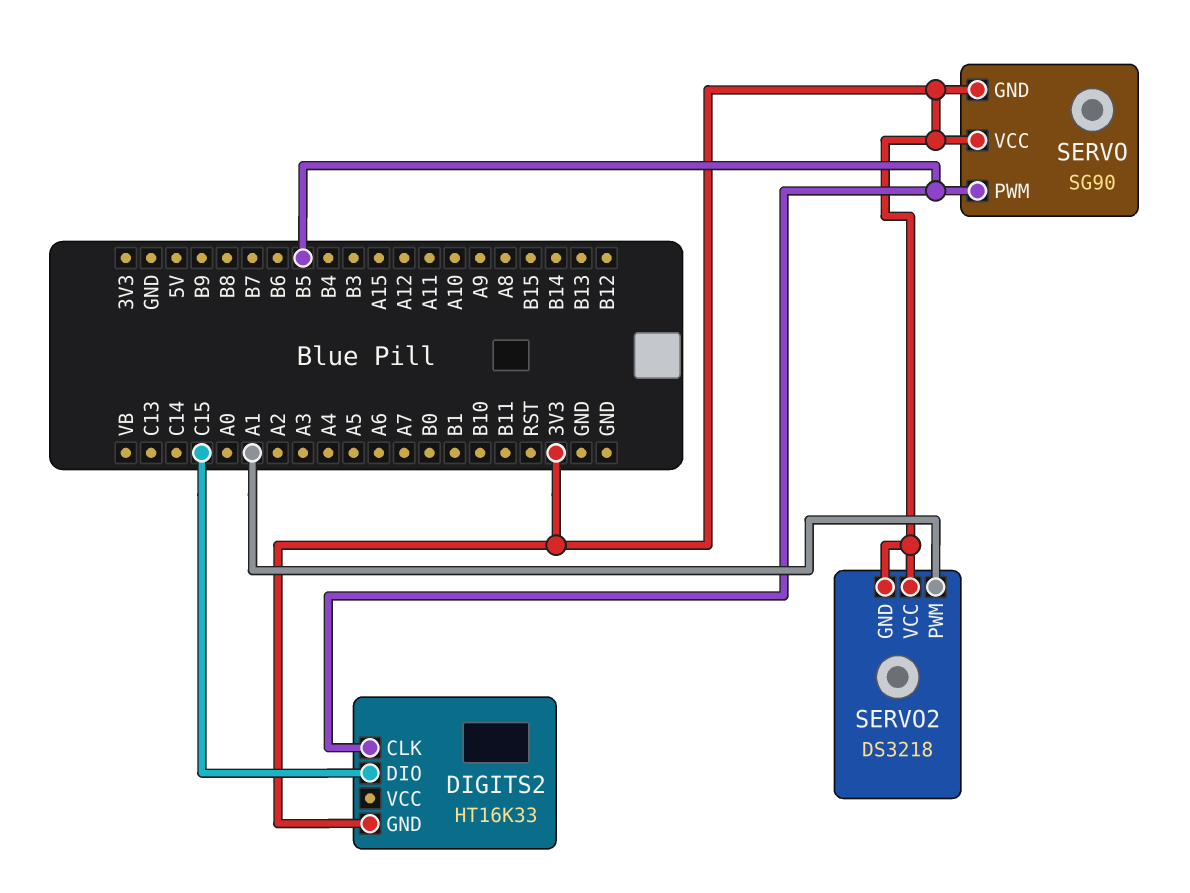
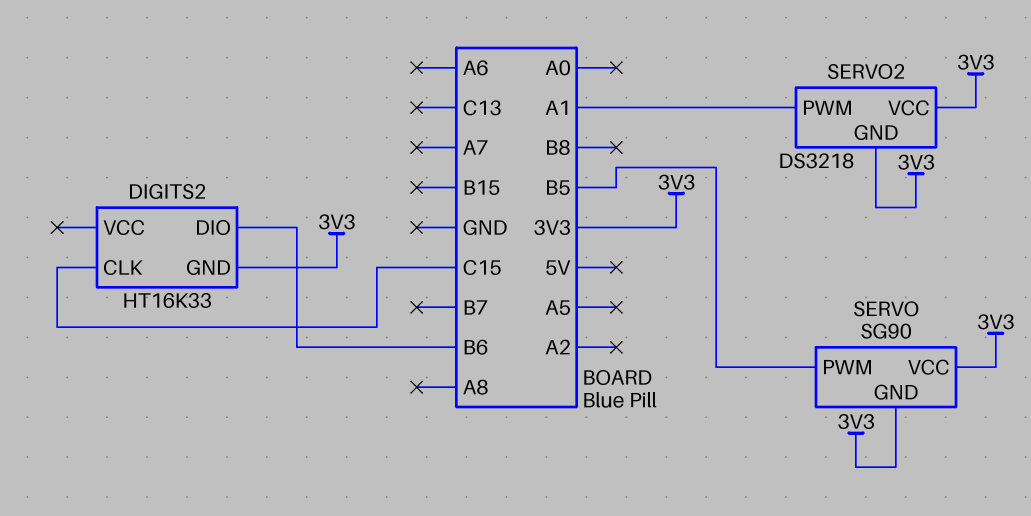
DIGITS2 pin CLK: B5 -> C15
DIGITS2 pin DIO: C15 -> B6

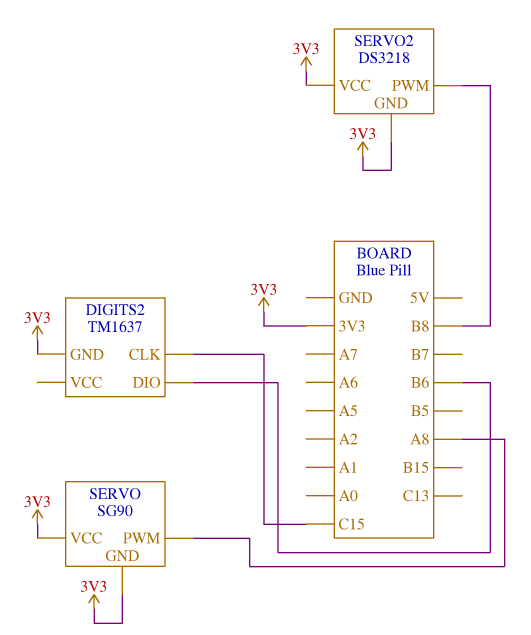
DIGITS2: HT16K33 -> TM1637
SERVO pin PWM: B5 -> A8
SERVO2 pin PWM: A1 -> B8

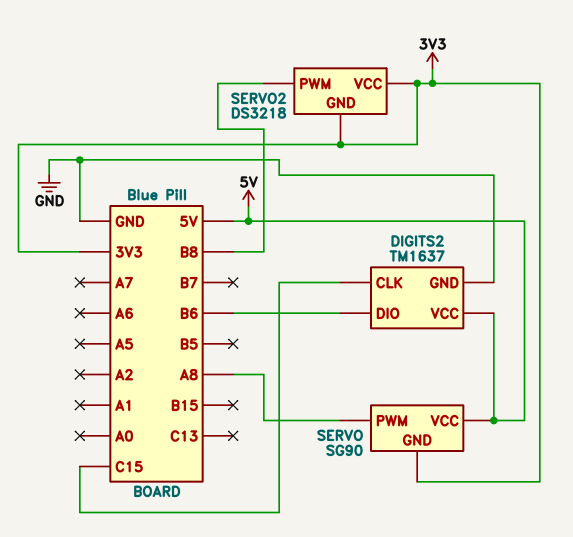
DIGITS2 pin GND: 3V3 -> GND
DIGITS2 pin VCC: none -> 5V
SERVO pin VCC: 3V3 -> 5V

